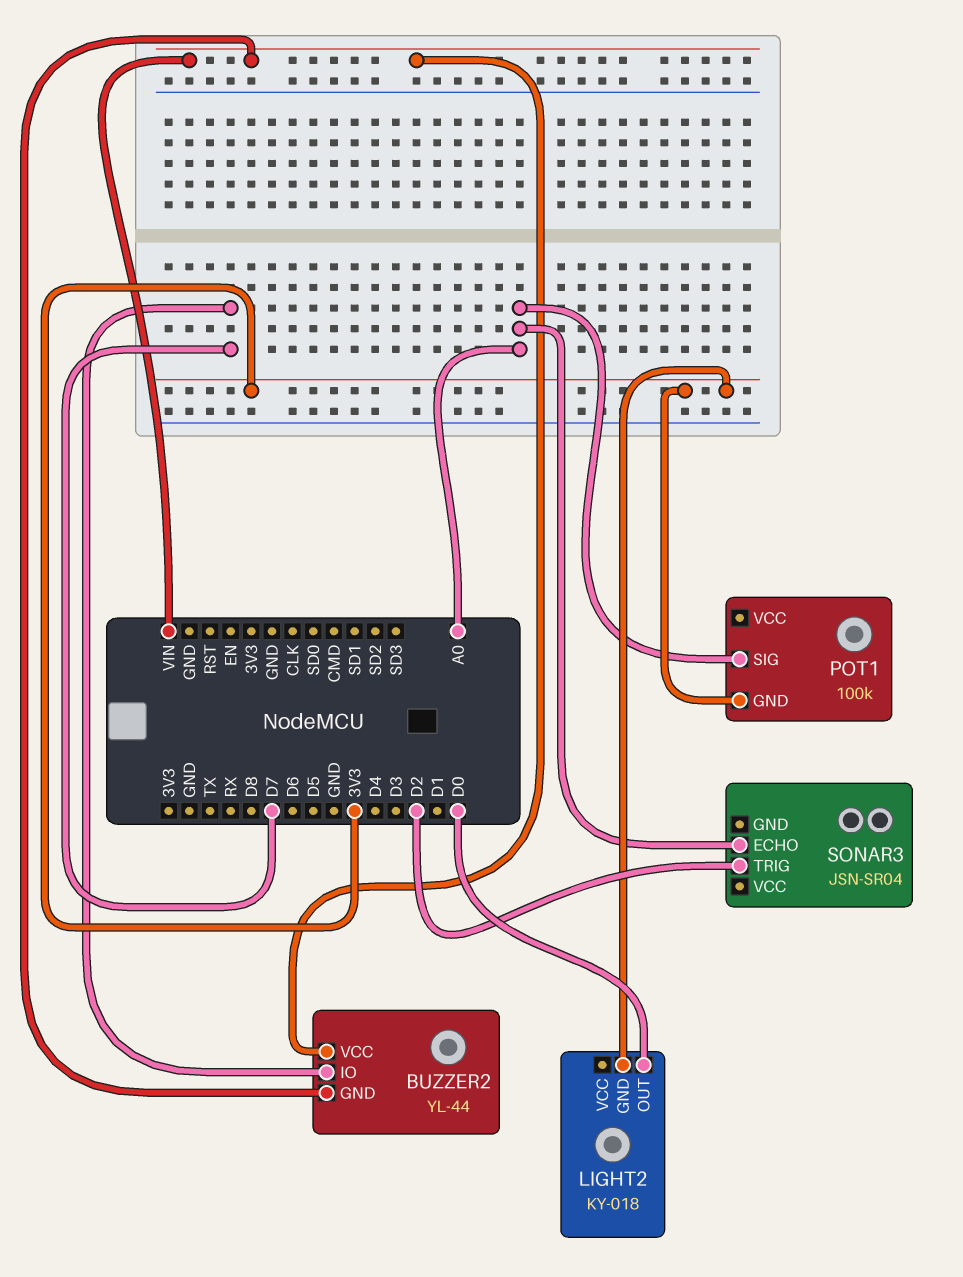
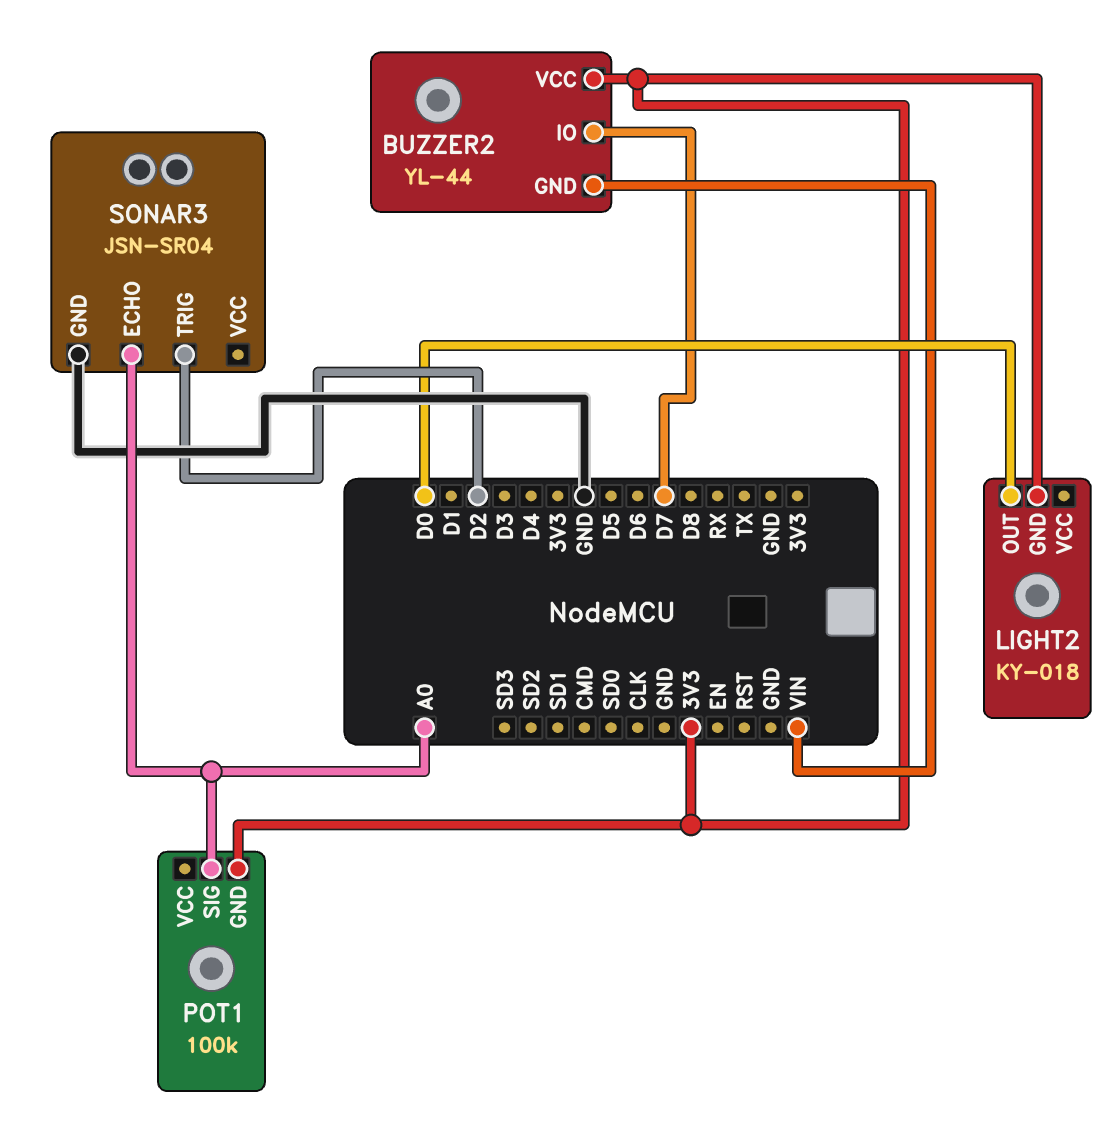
BUZZER2 pin VCC: VIN -> 3V3
SONAR3 pin GND: none -> GND

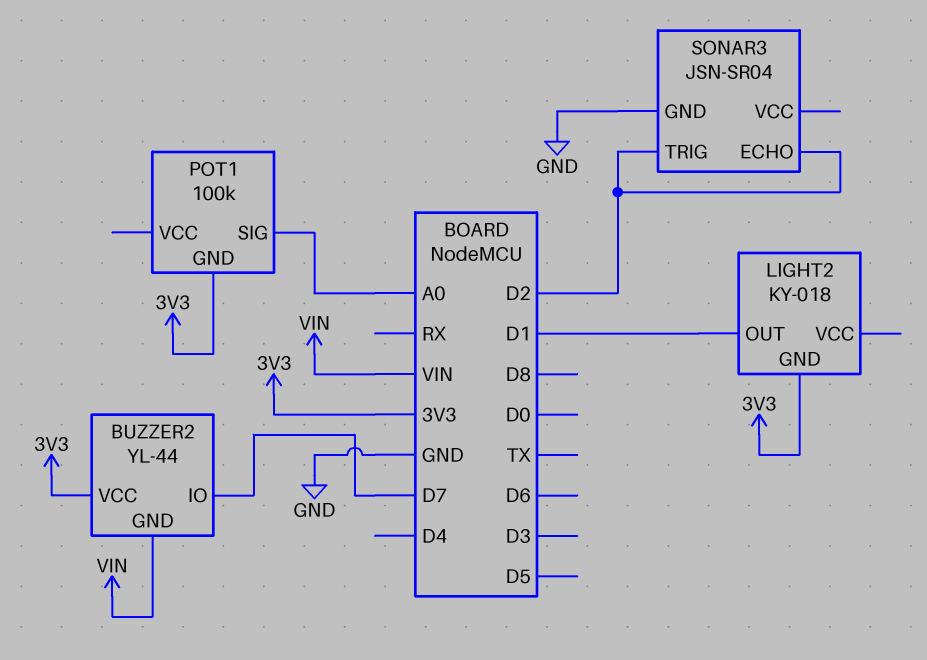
LIGHT2 pin OUT: D0 -> D1
SONAR3 pin ECHO: A0 -> D2

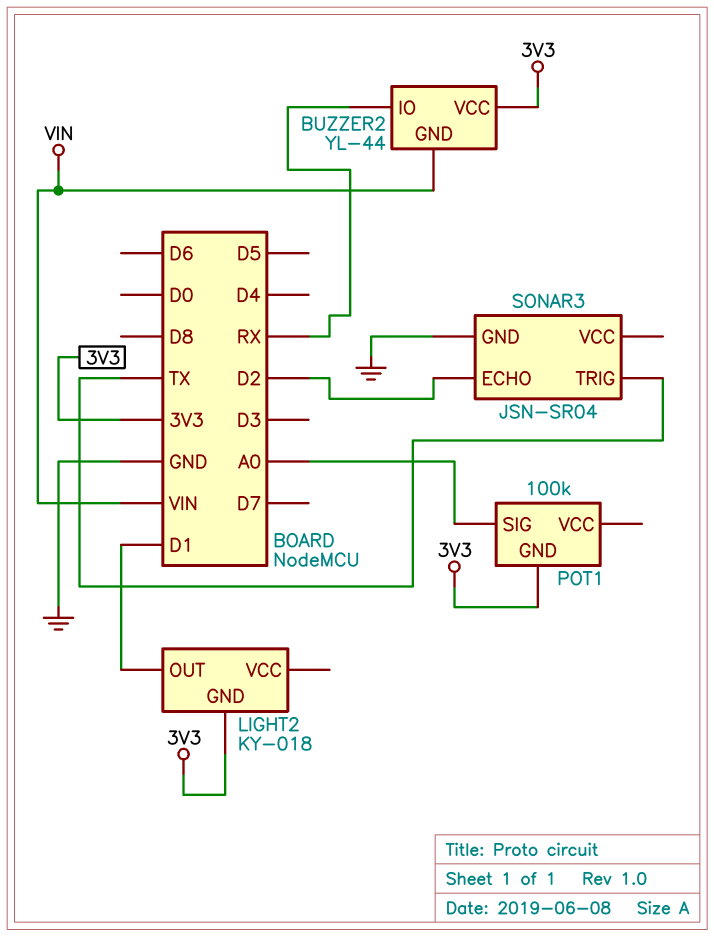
BUZZER2 pin IO: D7 -> RX
SONAR3 pin TRIG: D2 -> TX

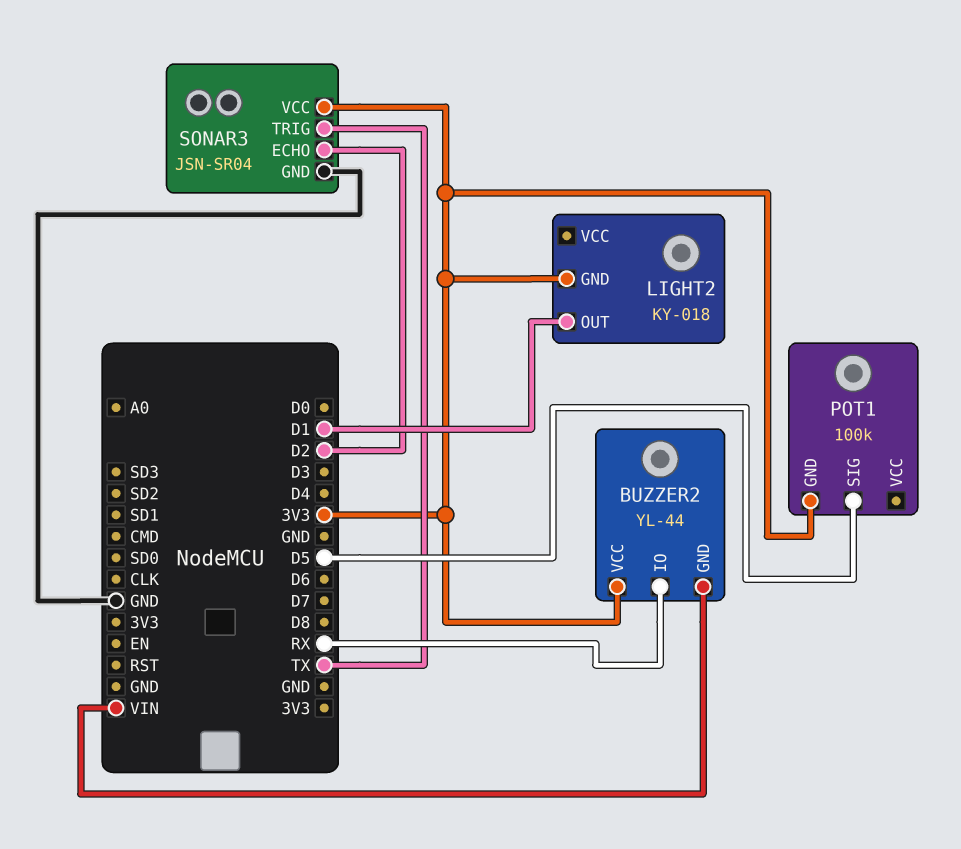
POT1 pin SIG: A0 -> D5
SONAR3 pin VCC: none -> 3V3

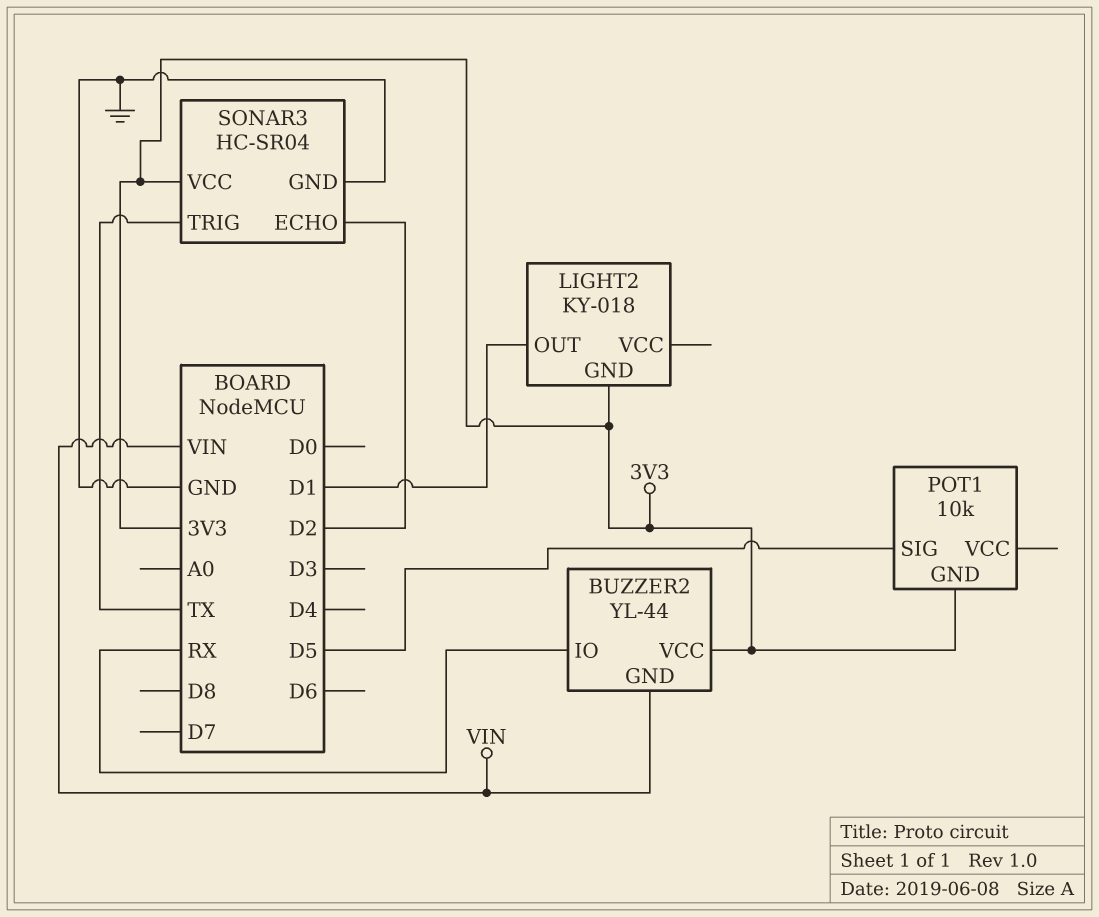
POT1: 100k -> 10k
SONAR3: JSN-SR04 -> HC-SR04

